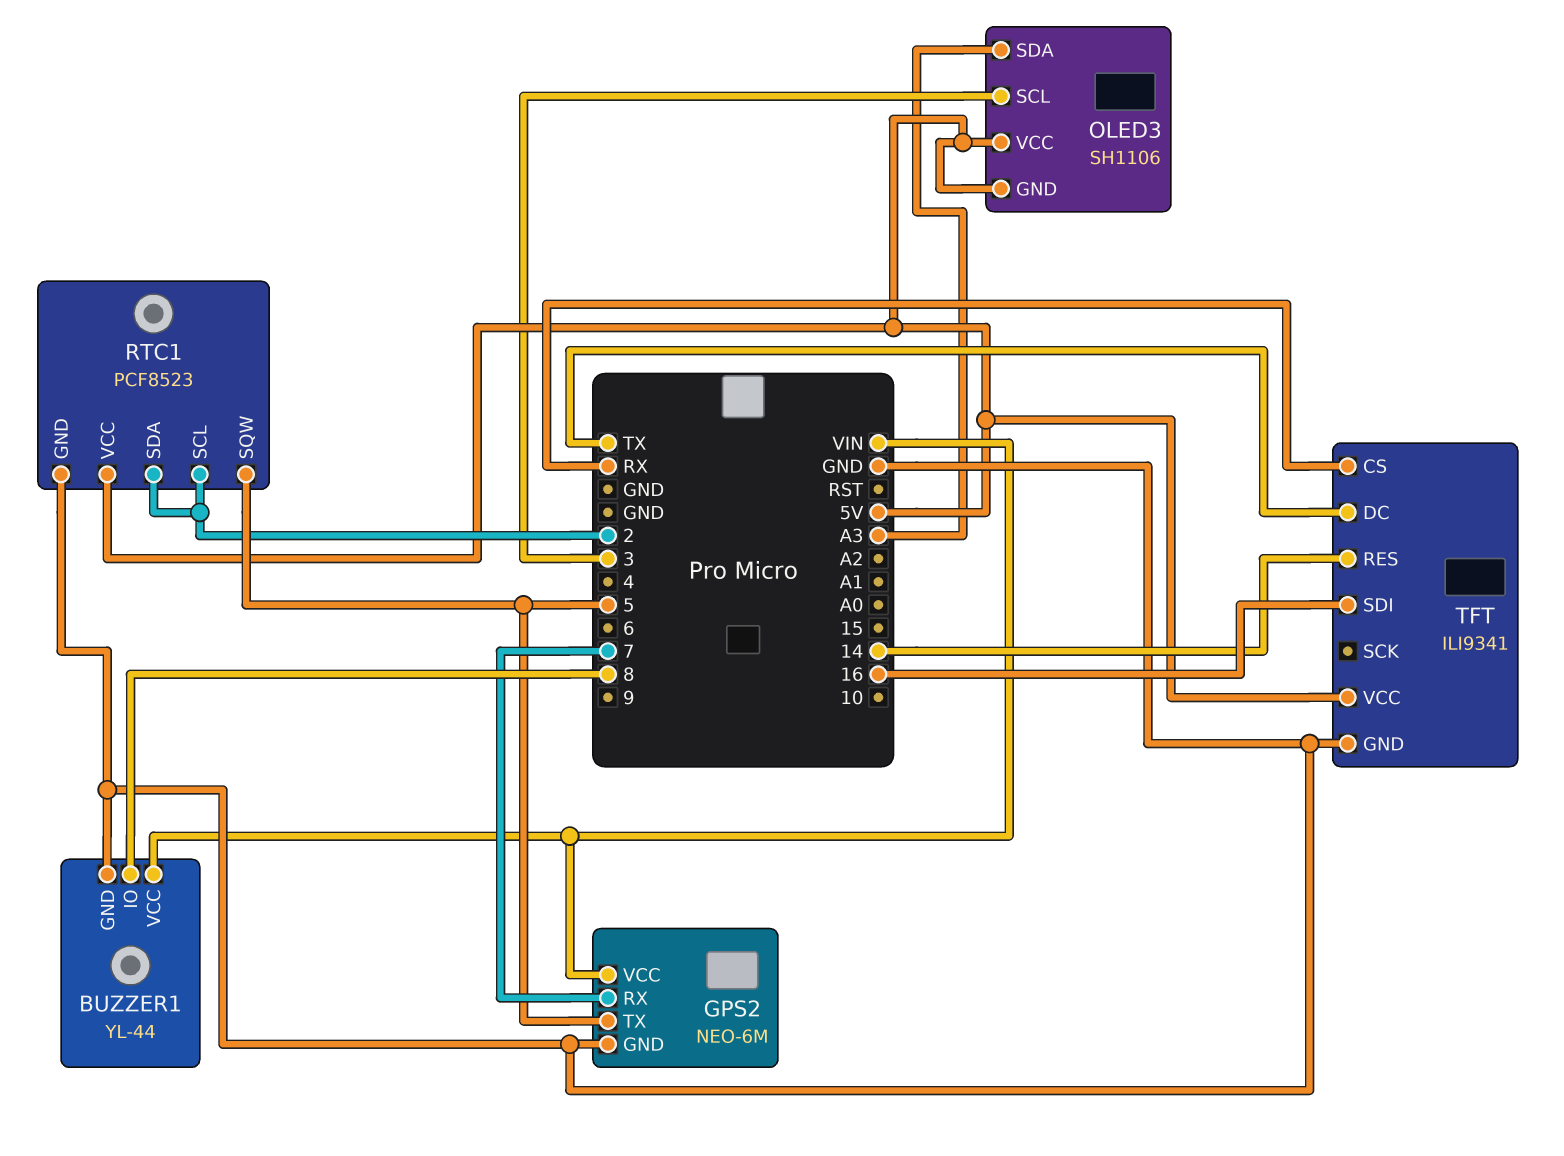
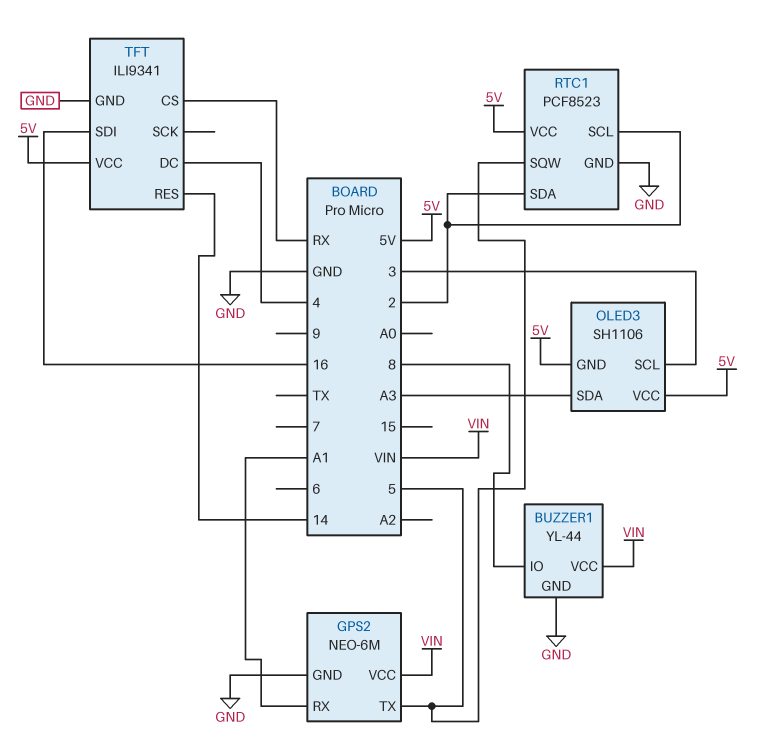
GPS2 pin RX: 7 -> A1
TFT pin DC: TX -> 4

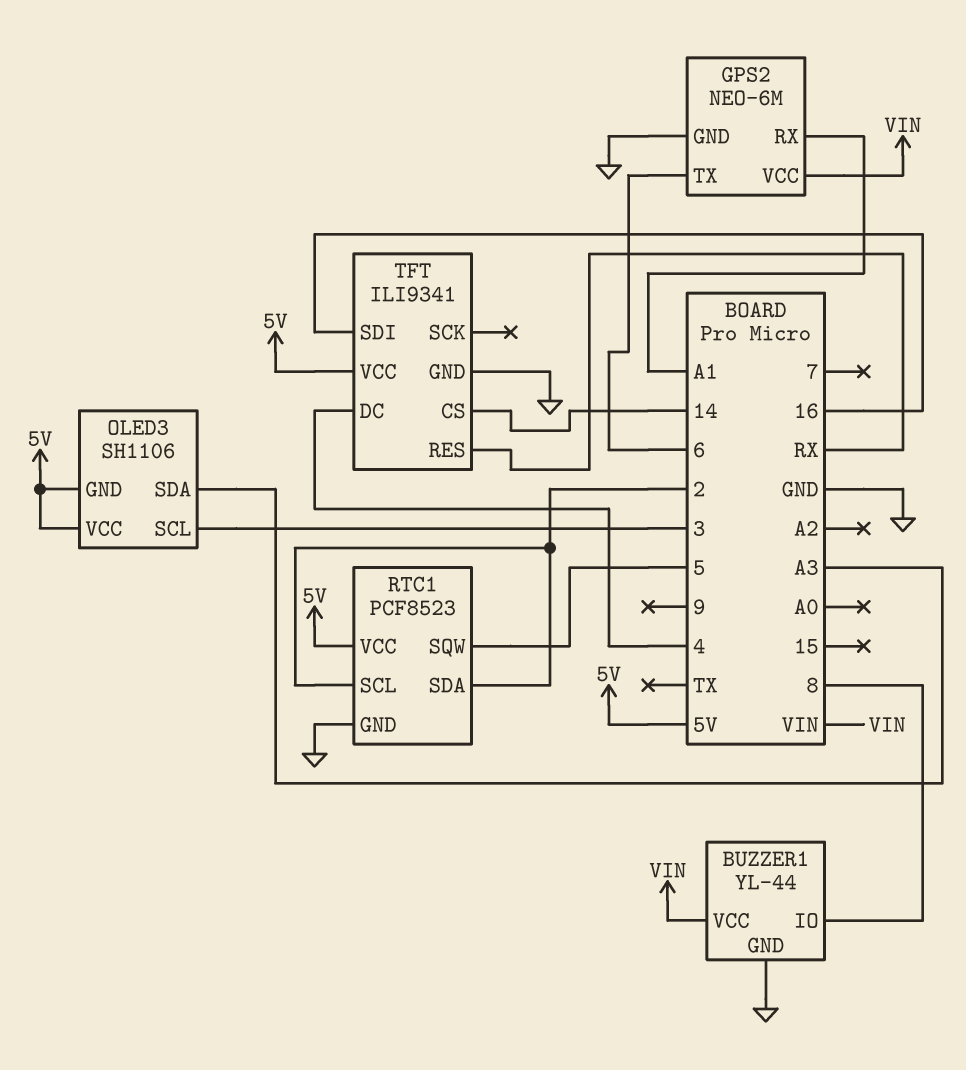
GPS2 pin TX: 5 -> 6
TFT pin CS: RX -> 14
TFT pin RES: 14 -> RX

